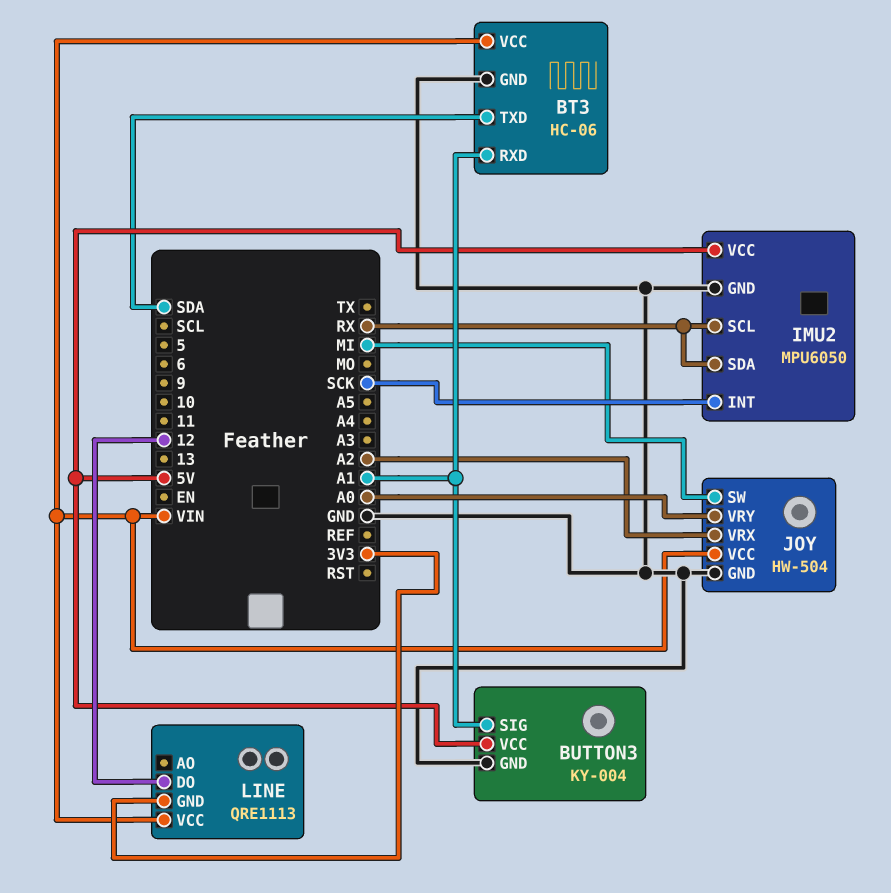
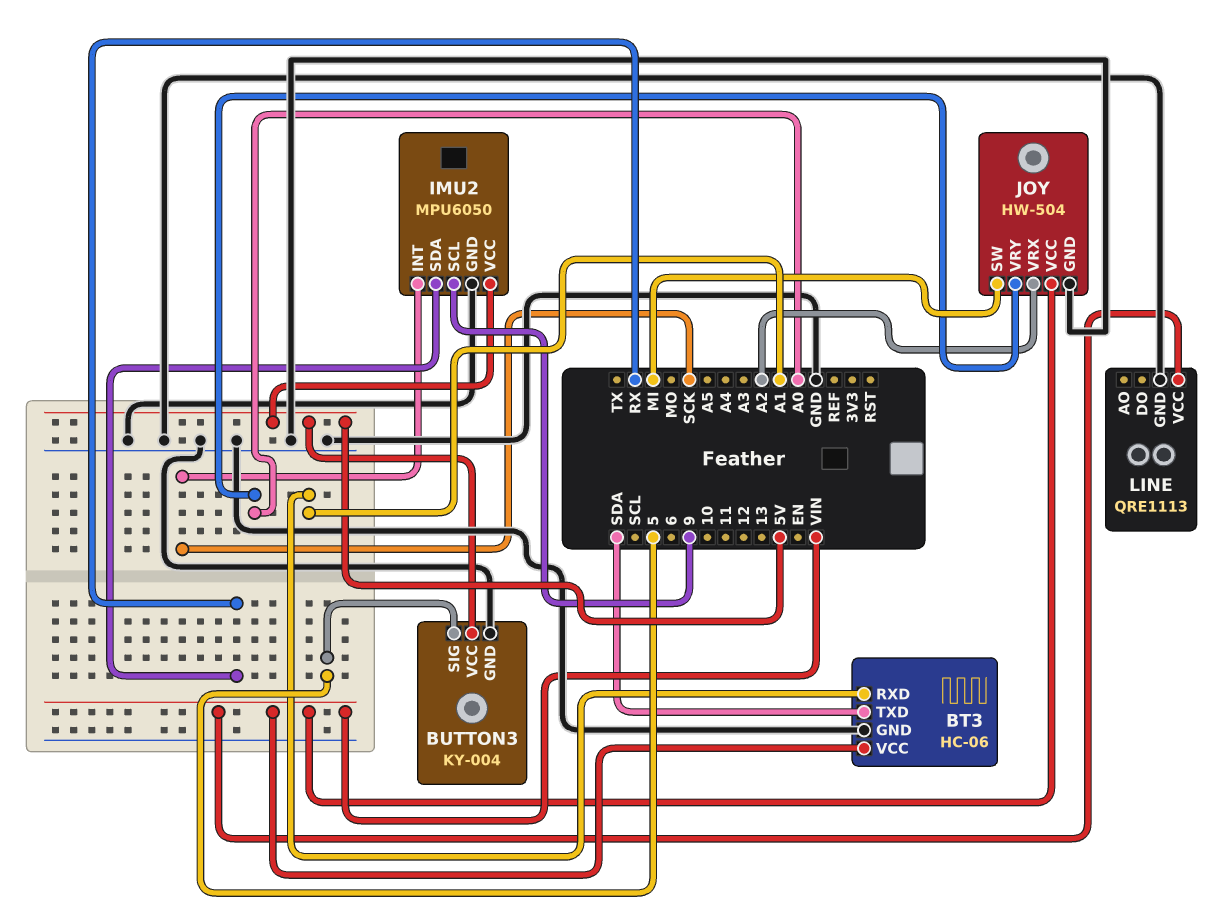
BUTTON3 pin SIG: A1 -> 5
IMU2 pin SCL: RX -> 9
LINE pin DO: 12 -> none
LINE pin GND: 3V3 -> GND

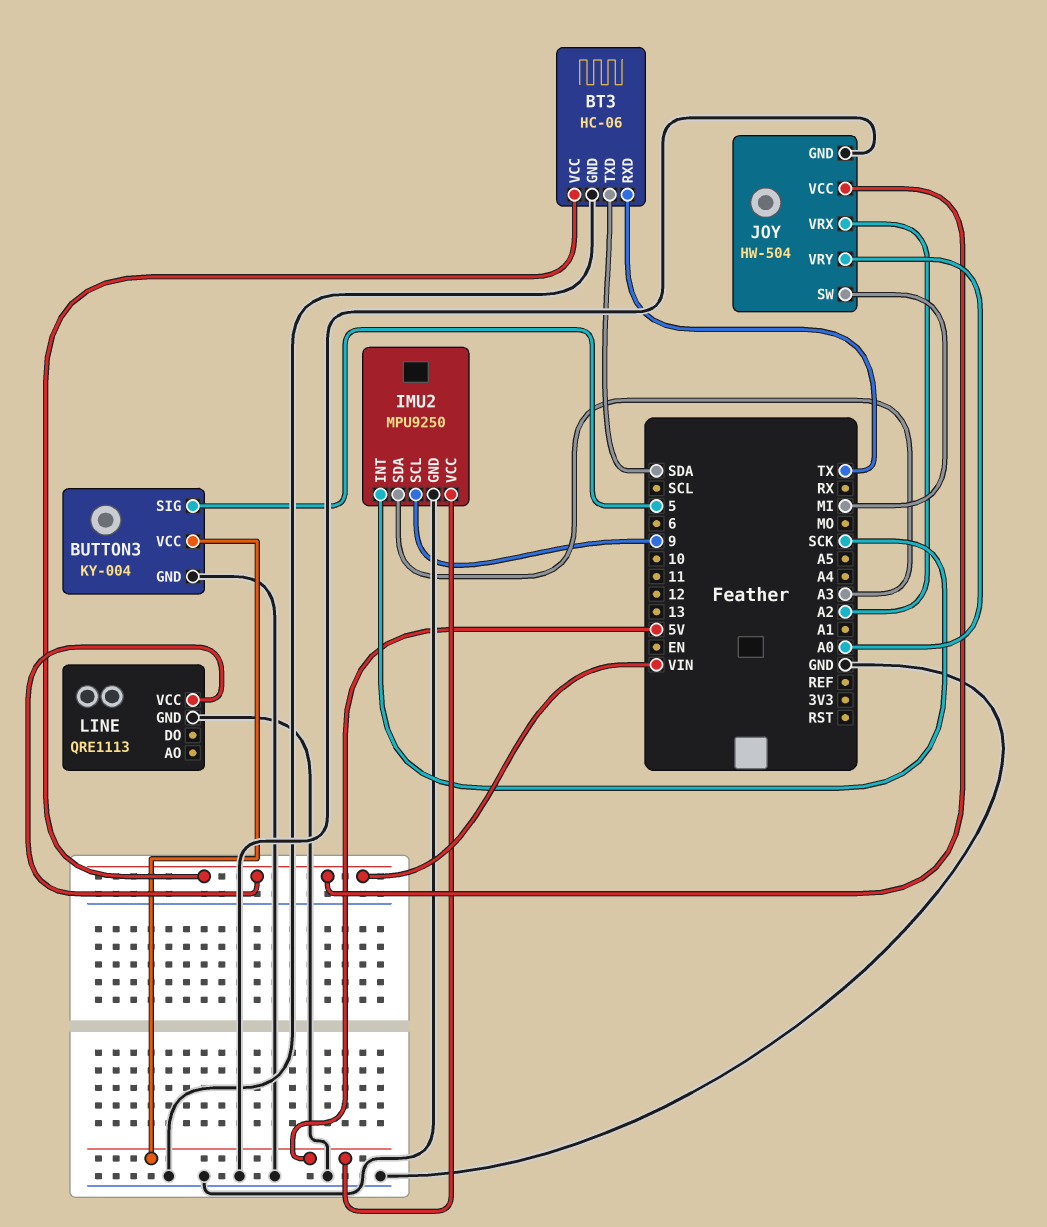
BT3 pin RXD: A1 -> TX
IMU2: MPU6050 -> MPU9250
IMU2 pin SDA: RX -> A3

